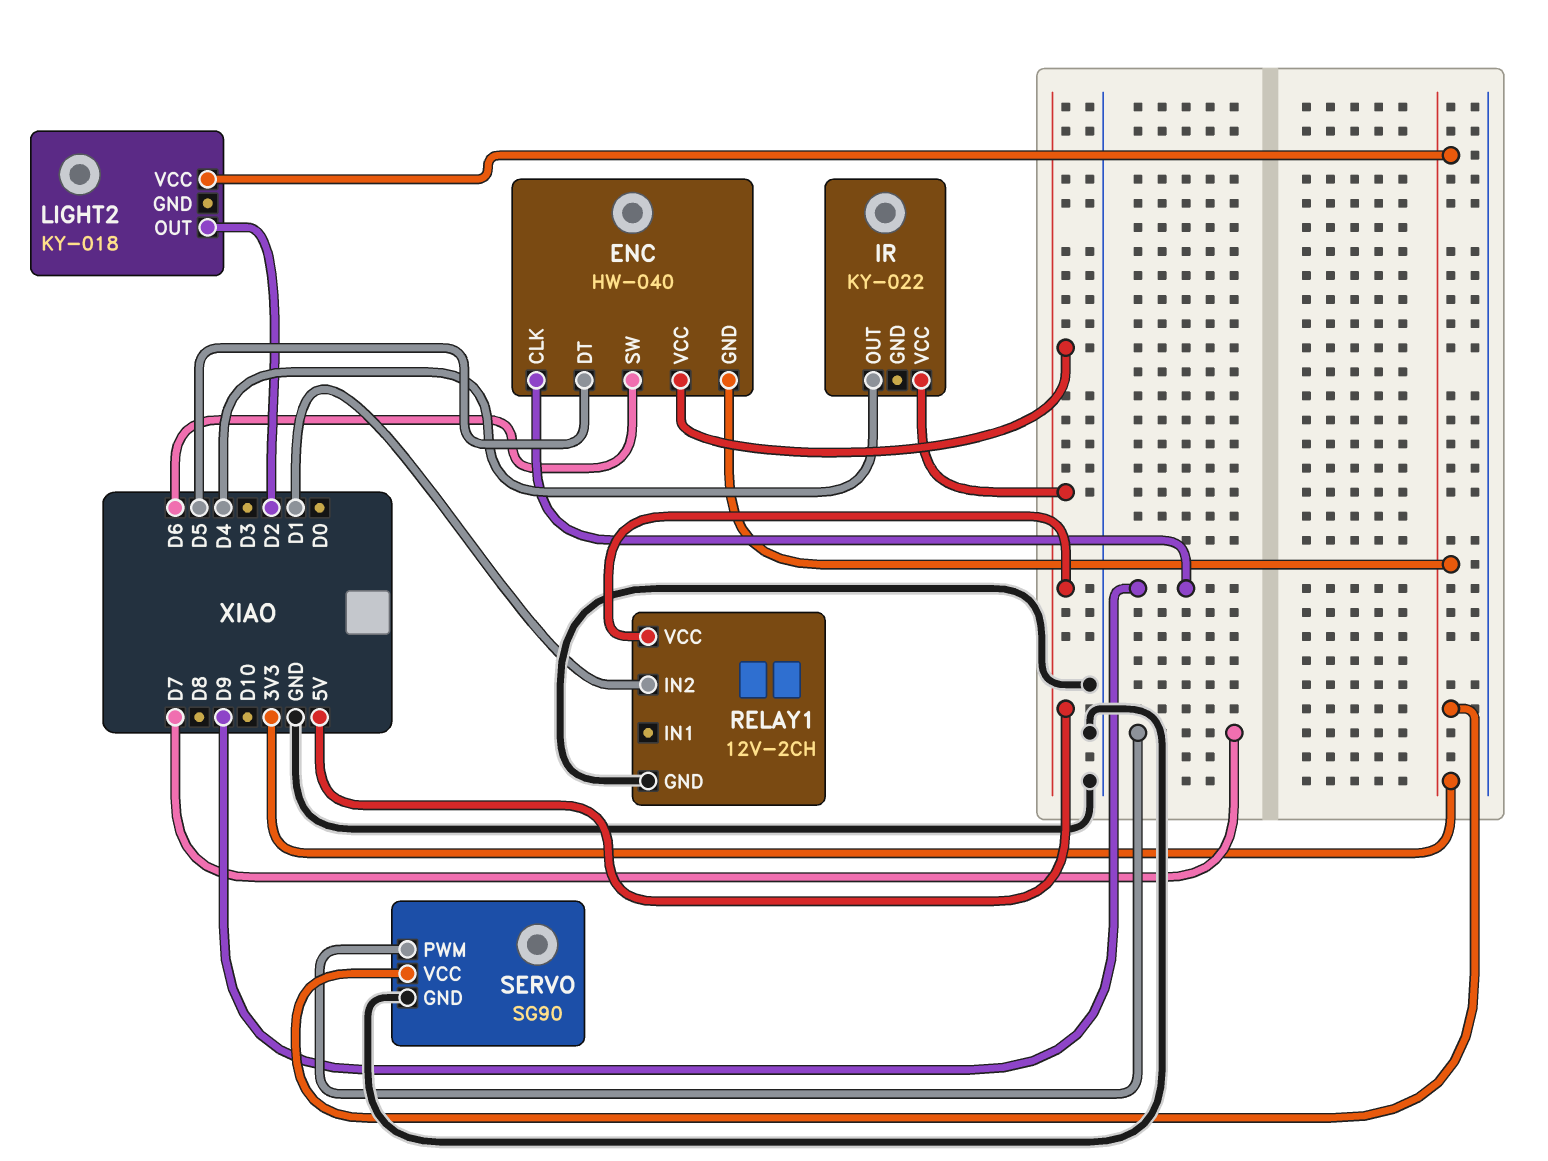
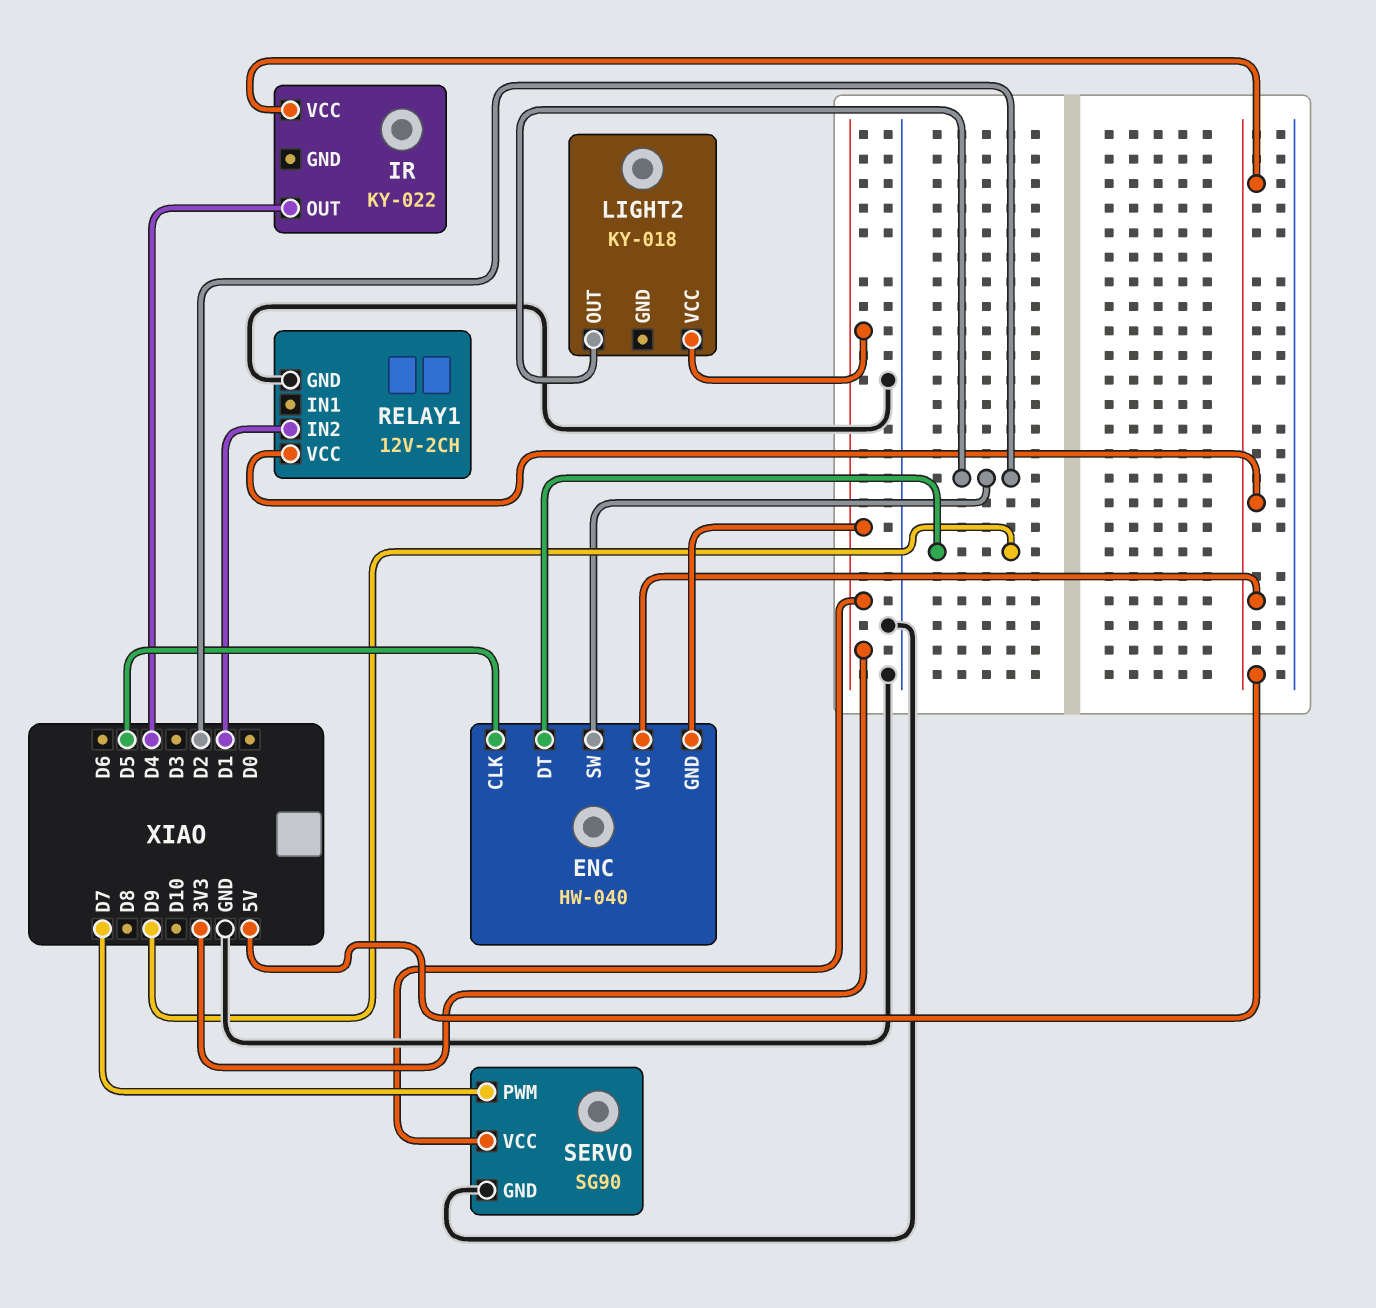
ENC pin CLK: D9 -> D5
ENC pin DT: D5 -> D9
ENC pin SW: D6 -> D2

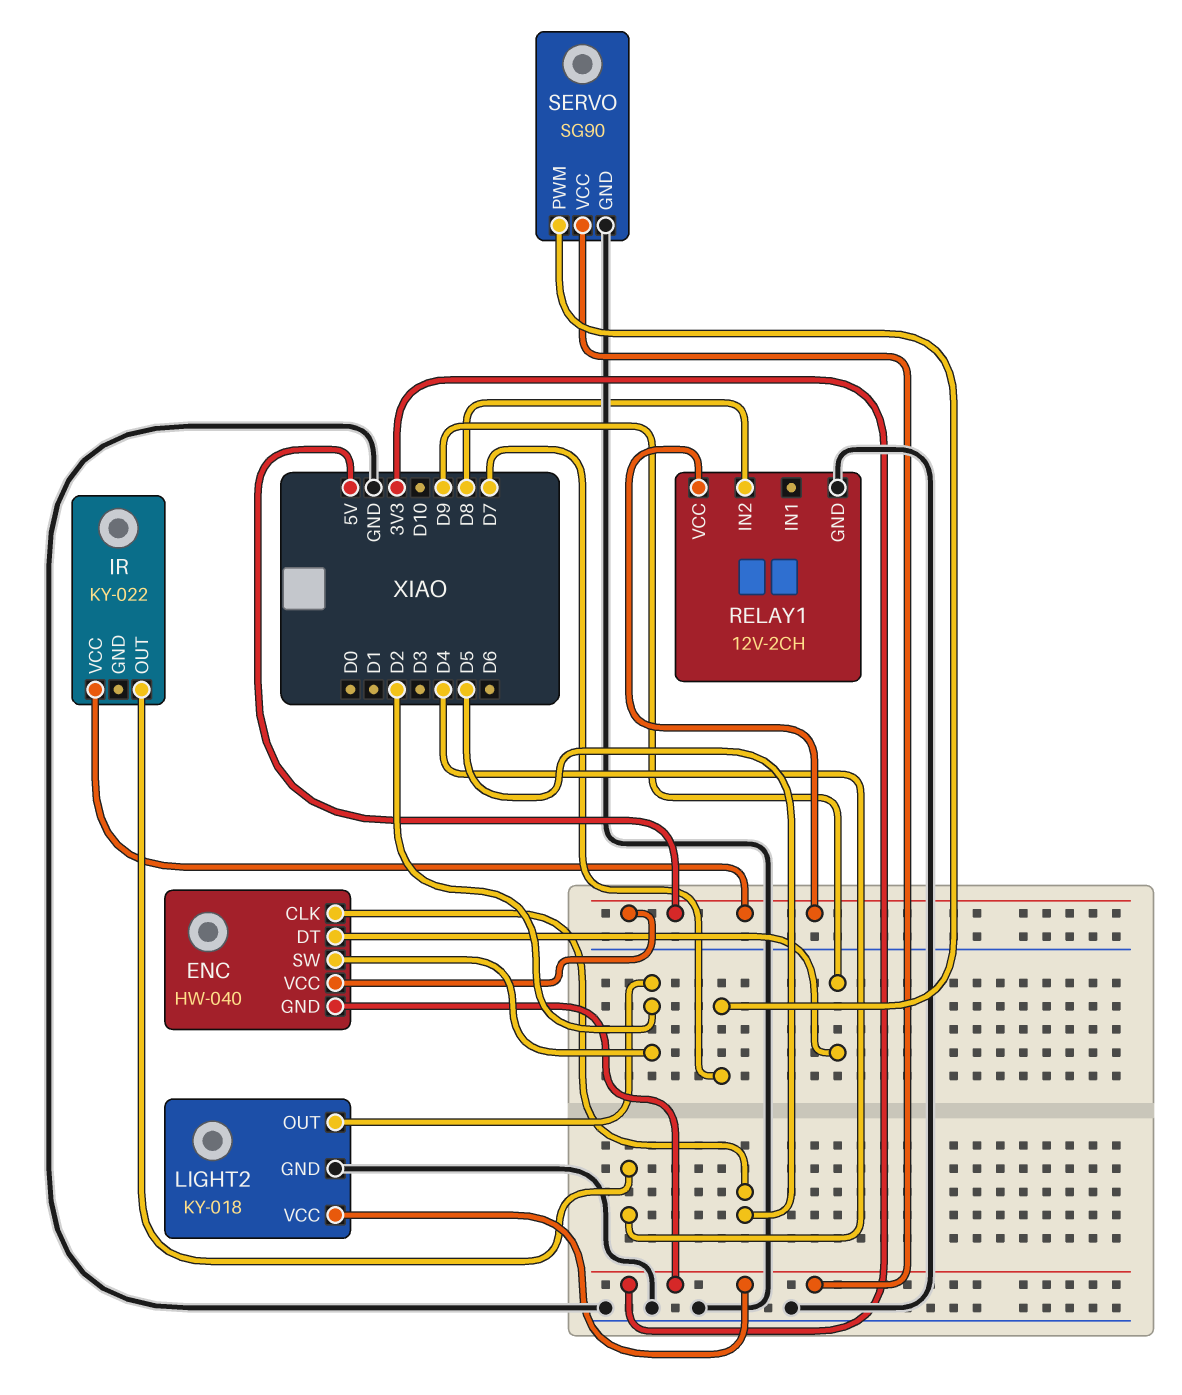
LIGHT2 pin GND: none -> GND
RELAY1 pin IN2: D1 -> D8

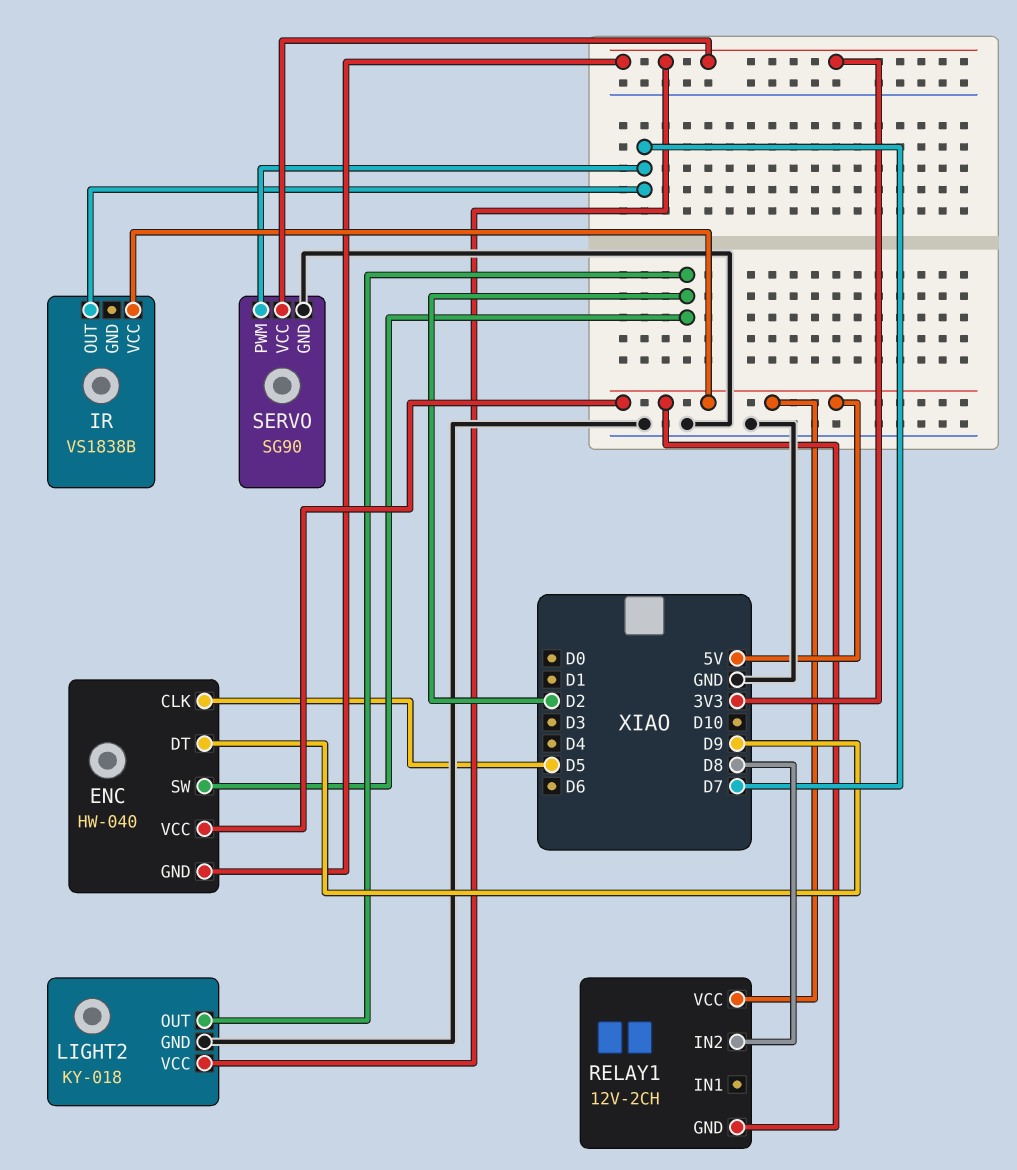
IR: KY-022 -> VS1838B
IR pin OUT: D4 -> D7
RELAY1 pin GND: GND -> 5V

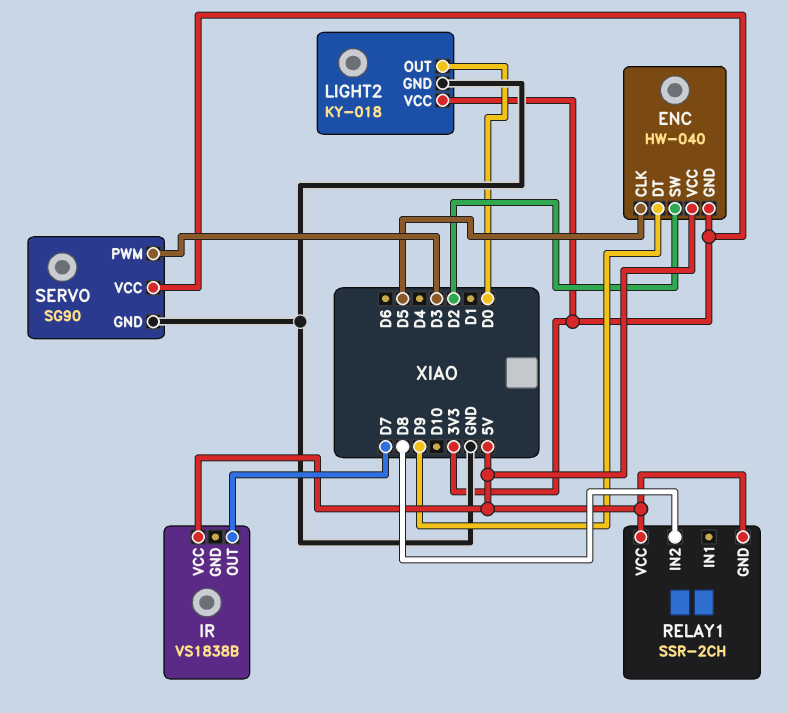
LIGHT2 pin OUT: D2 -> D0
RELAY1: 12V-2CH -> SSR-2CH
SERVO pin PWM: D7 -> D3

